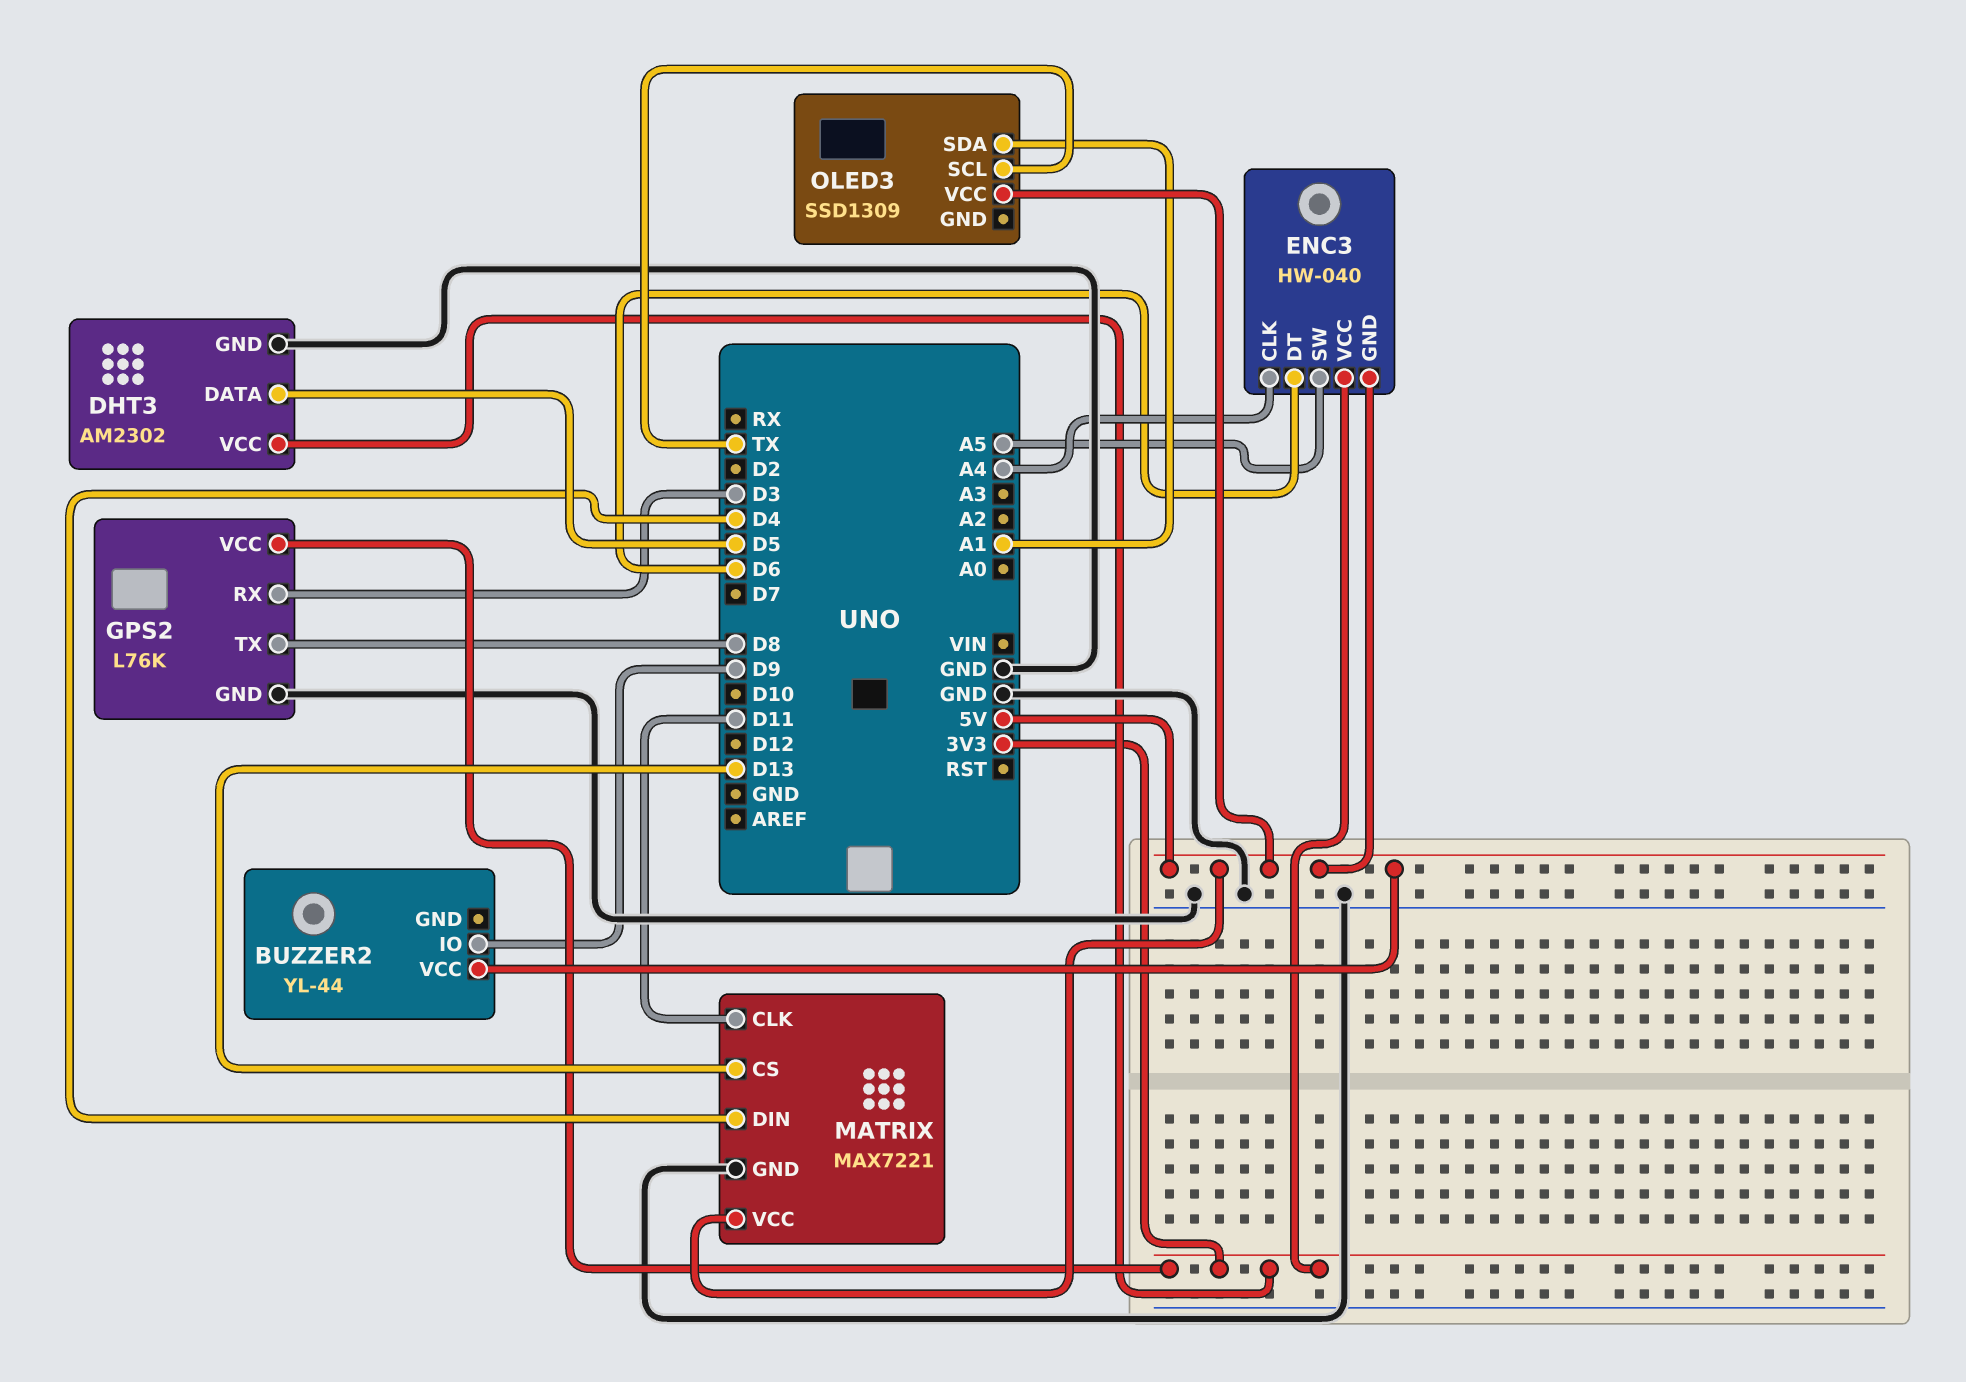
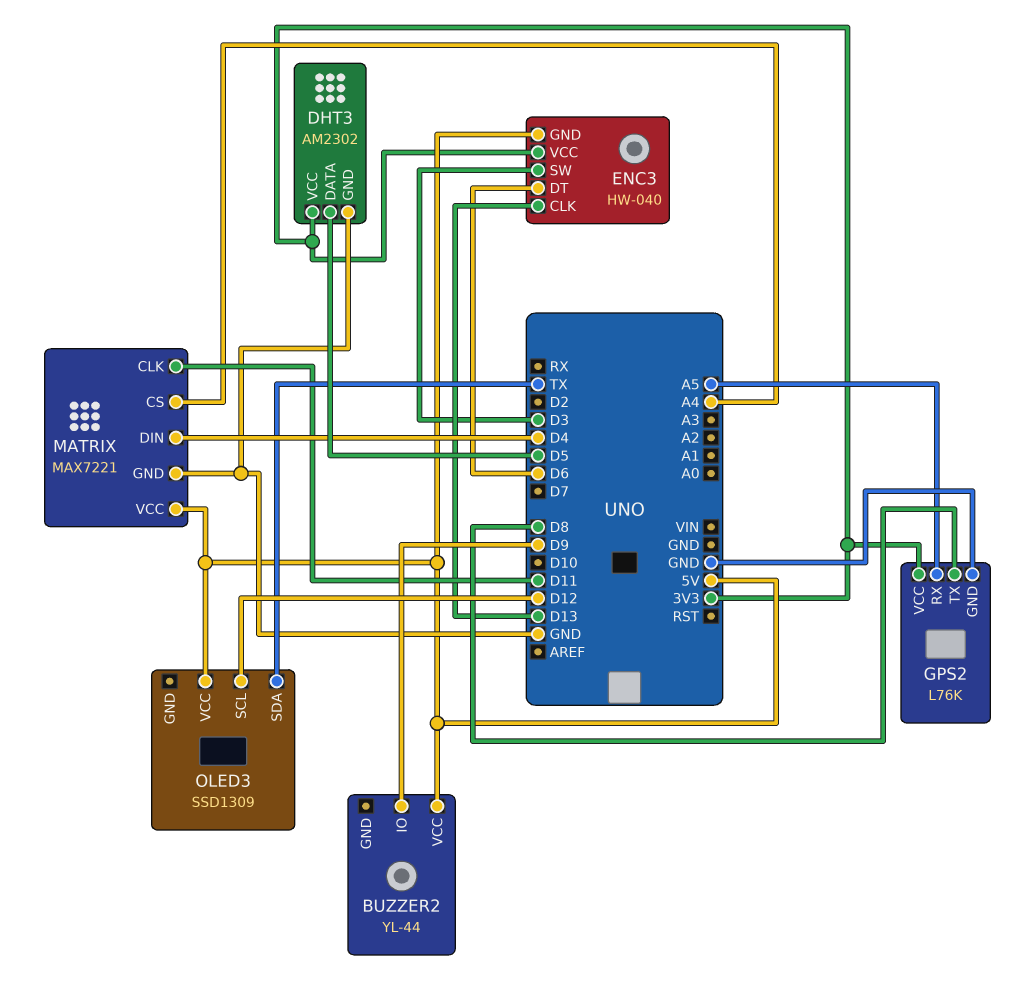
ENC3 pin CLK: A4 -> D13
ENC3 pin SW: A5 -> D3
GPS2 pin RX: D3 -> A5
MATRIX pin CS: D13 -> A4
OLED3 pin SCL: TX -> D12
OLED3 pin SDA: A1 -> TX

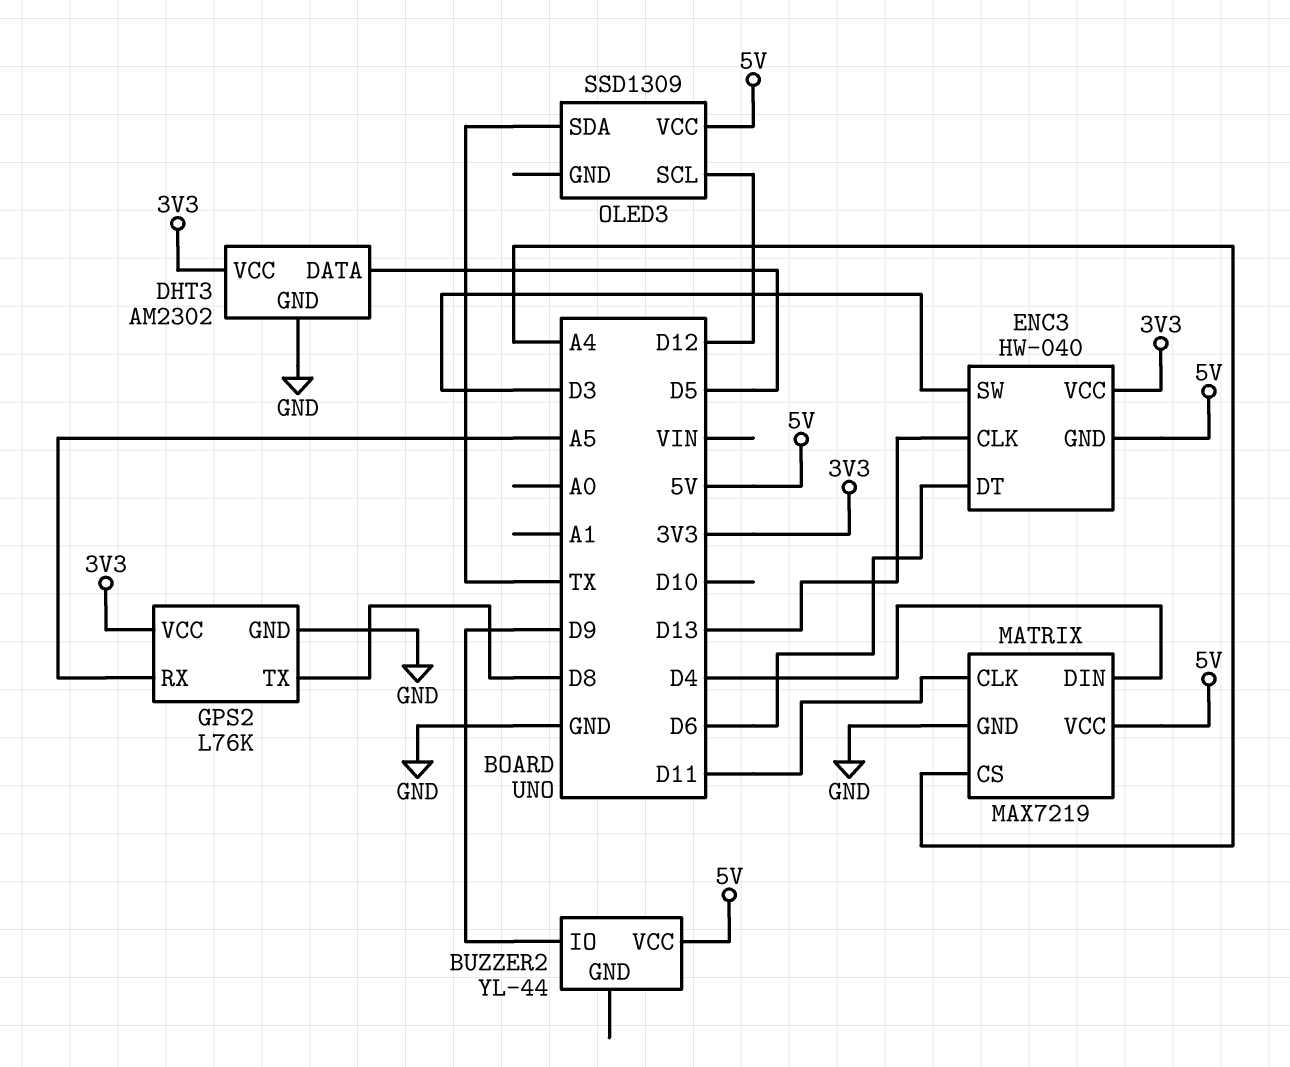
MATRIX: MAX7221 -> MAX7219

